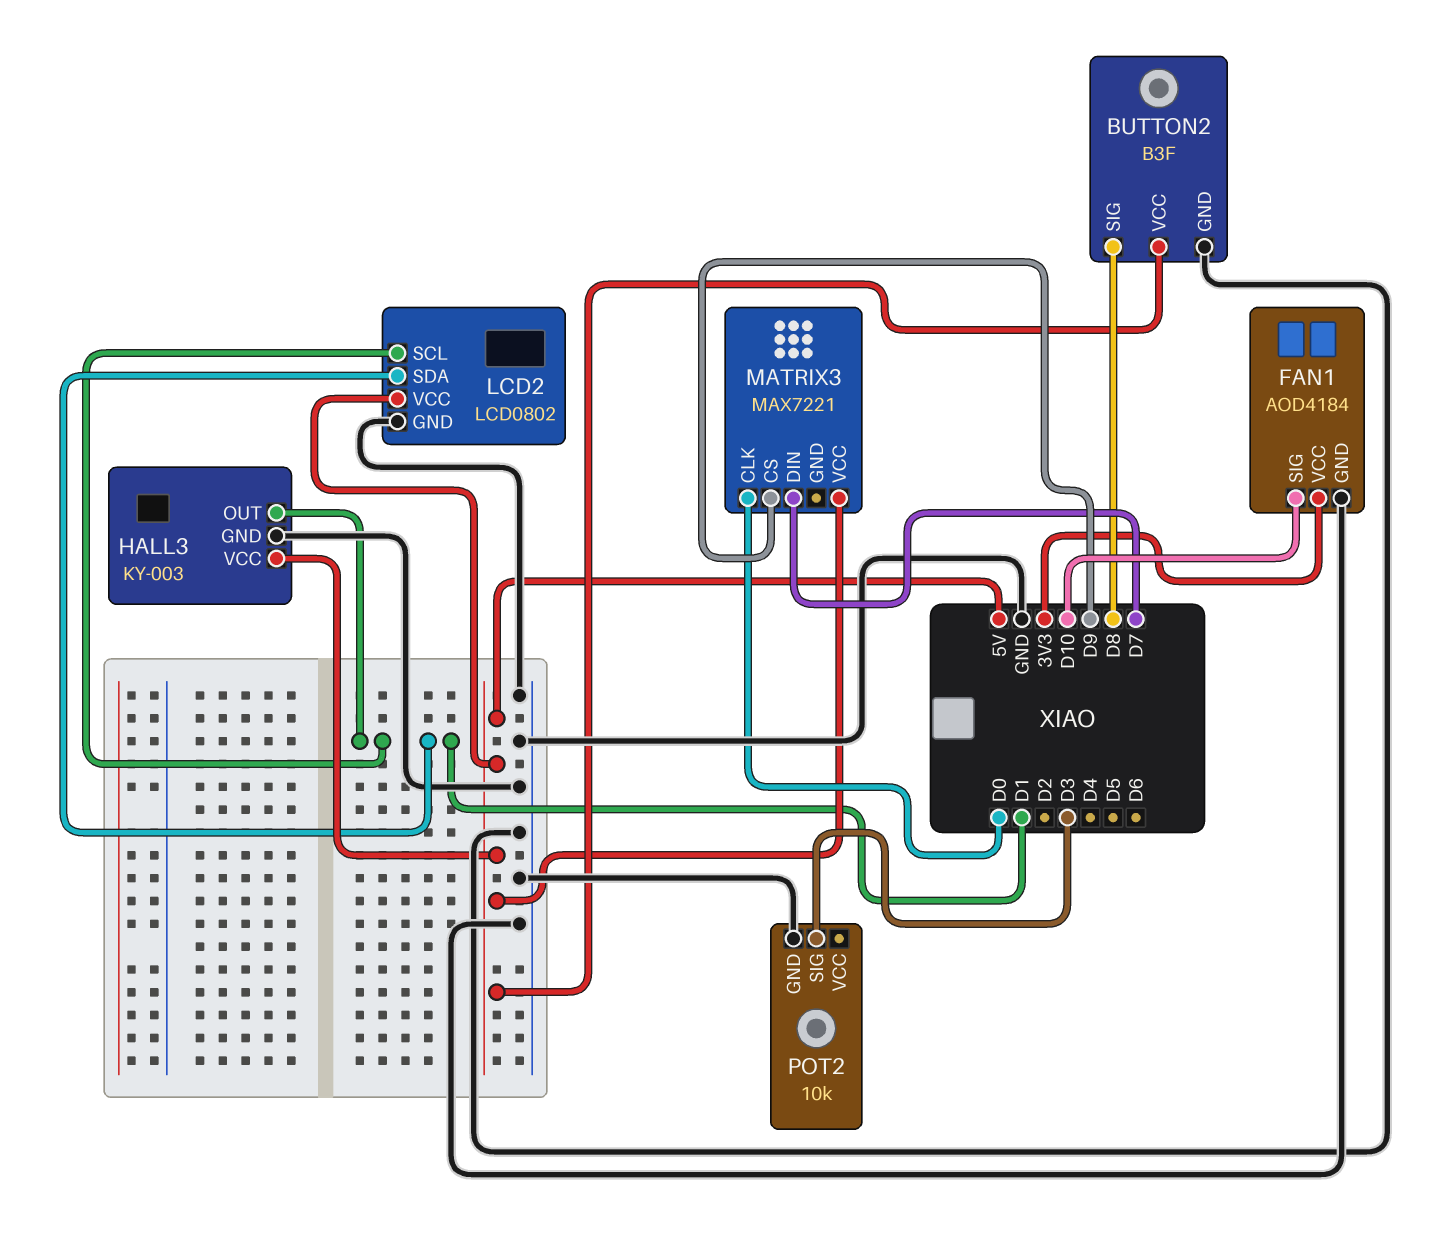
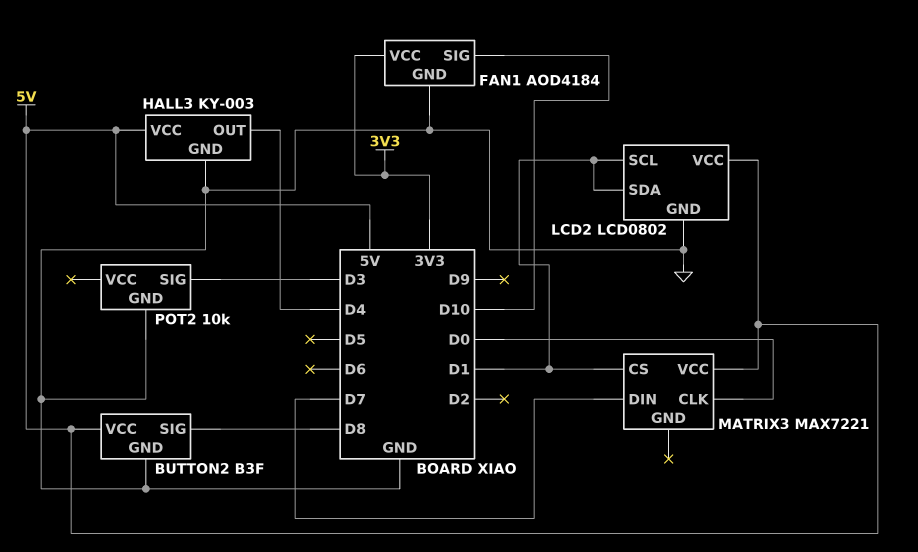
HALL3 pin OUT: D1 -> D4
MATRIX3 pin CS: D9 -> D1

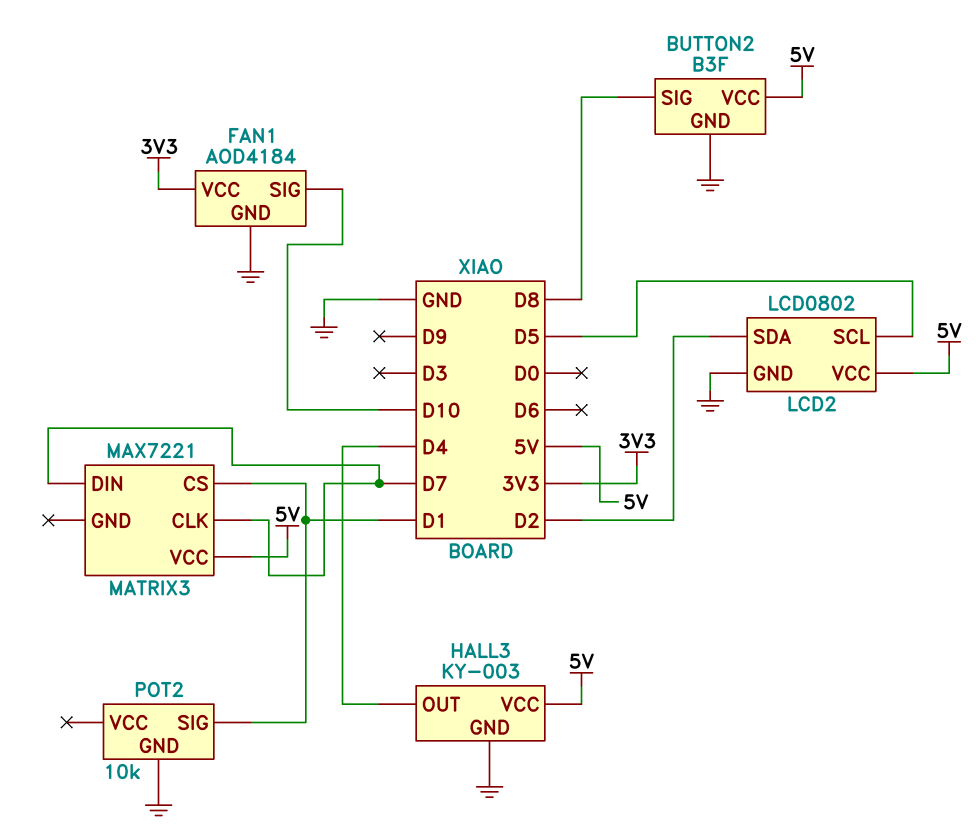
LCD2 pin SCL: D1 -> D5
LCD2 pin SDA: D1 -> D2
MATRIX3 pin CLK: D0 -> D7
POT2 pin SIG: D3 -> D1

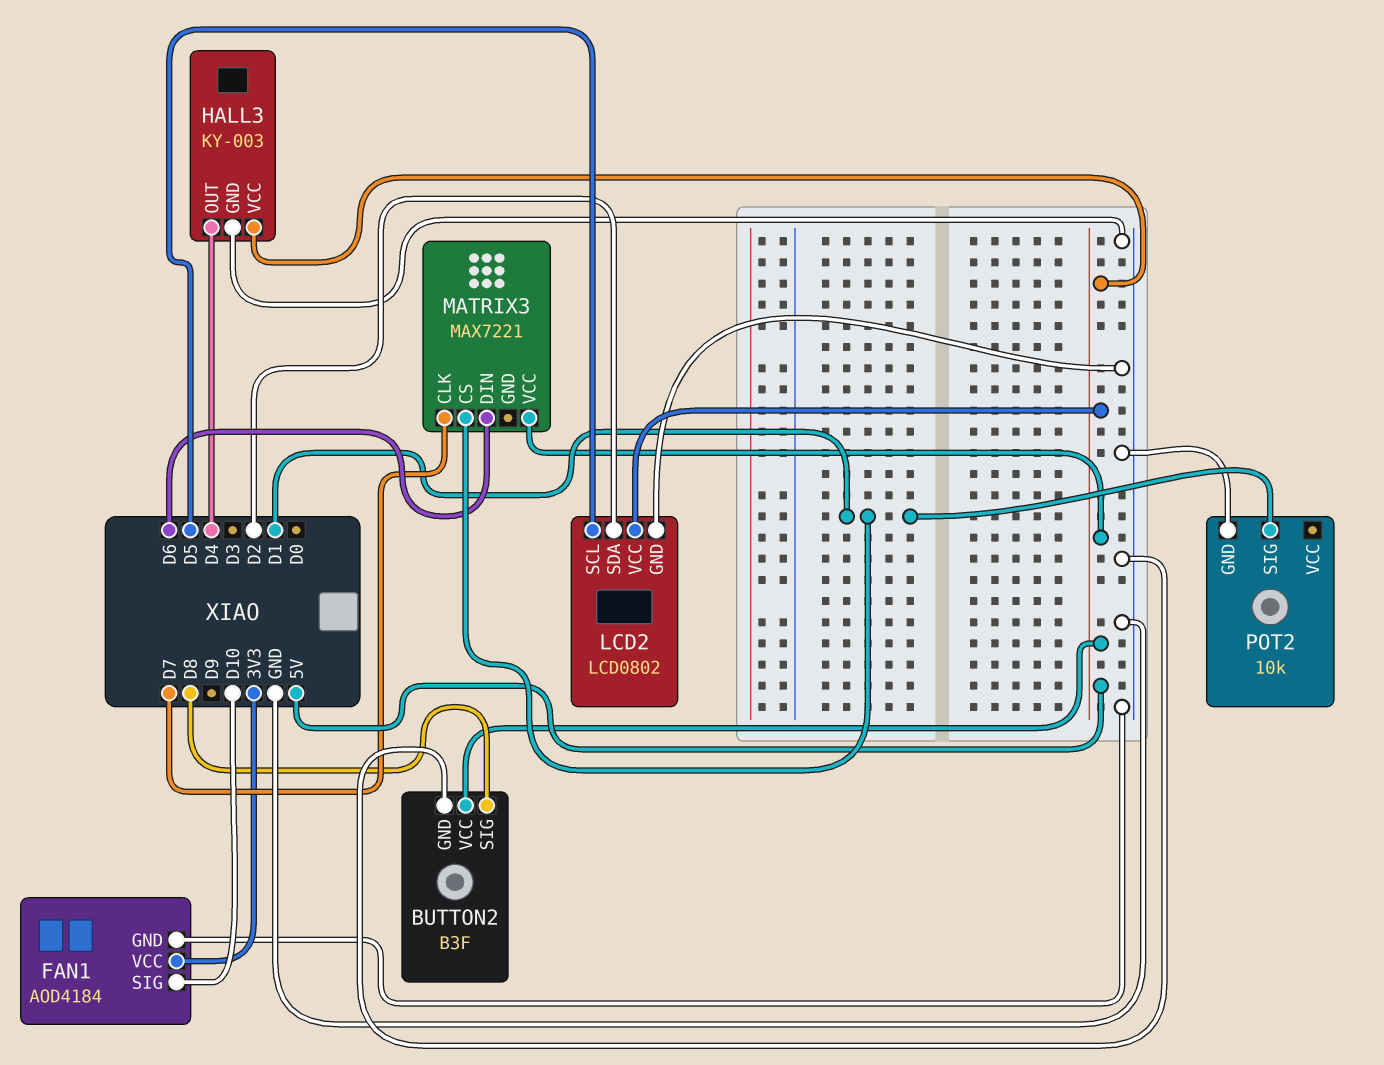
MATRIX3 pin DIN: D7 -> D6

